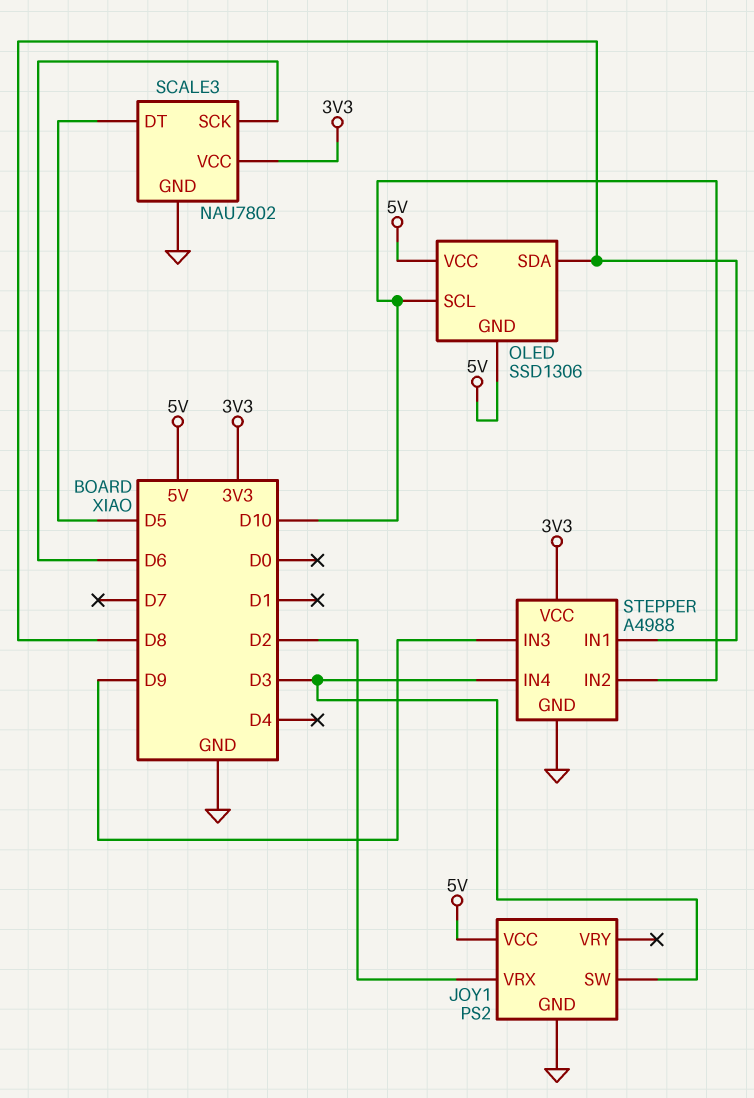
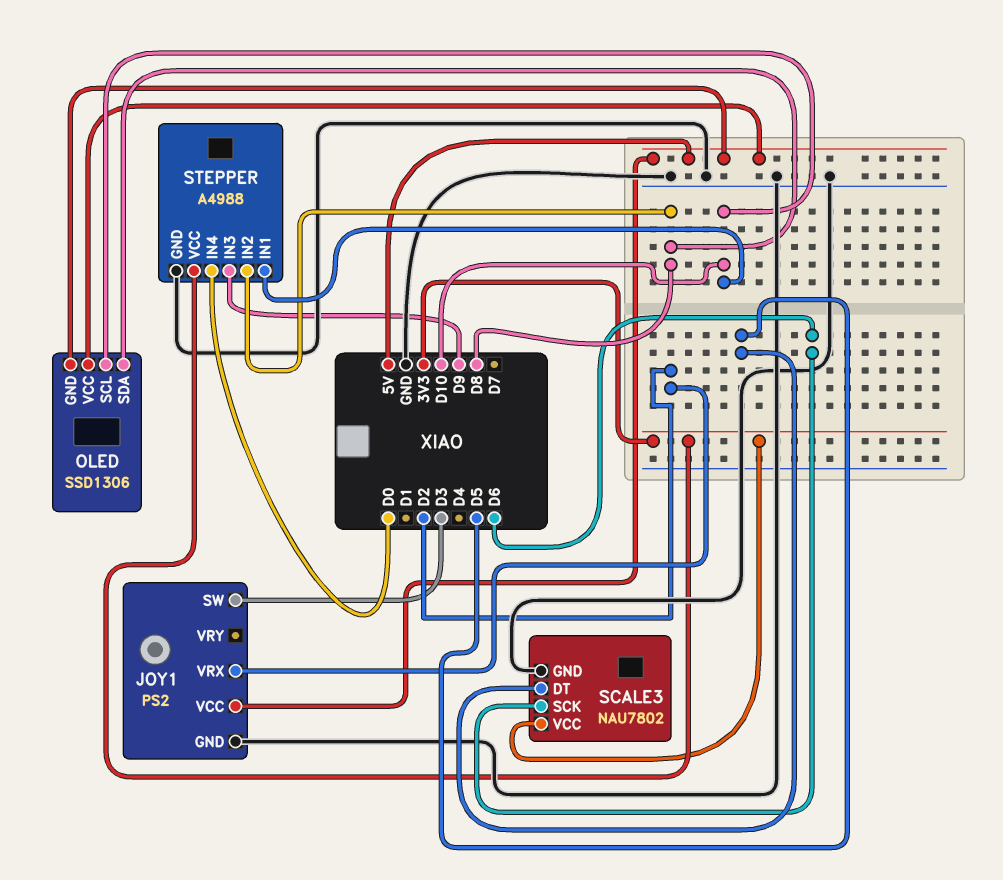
STEPPER pin IN1: D8 -> D10
STEPPER pin IN2: D10 -> D8
STEPPER pin IN4: D3 -> D0

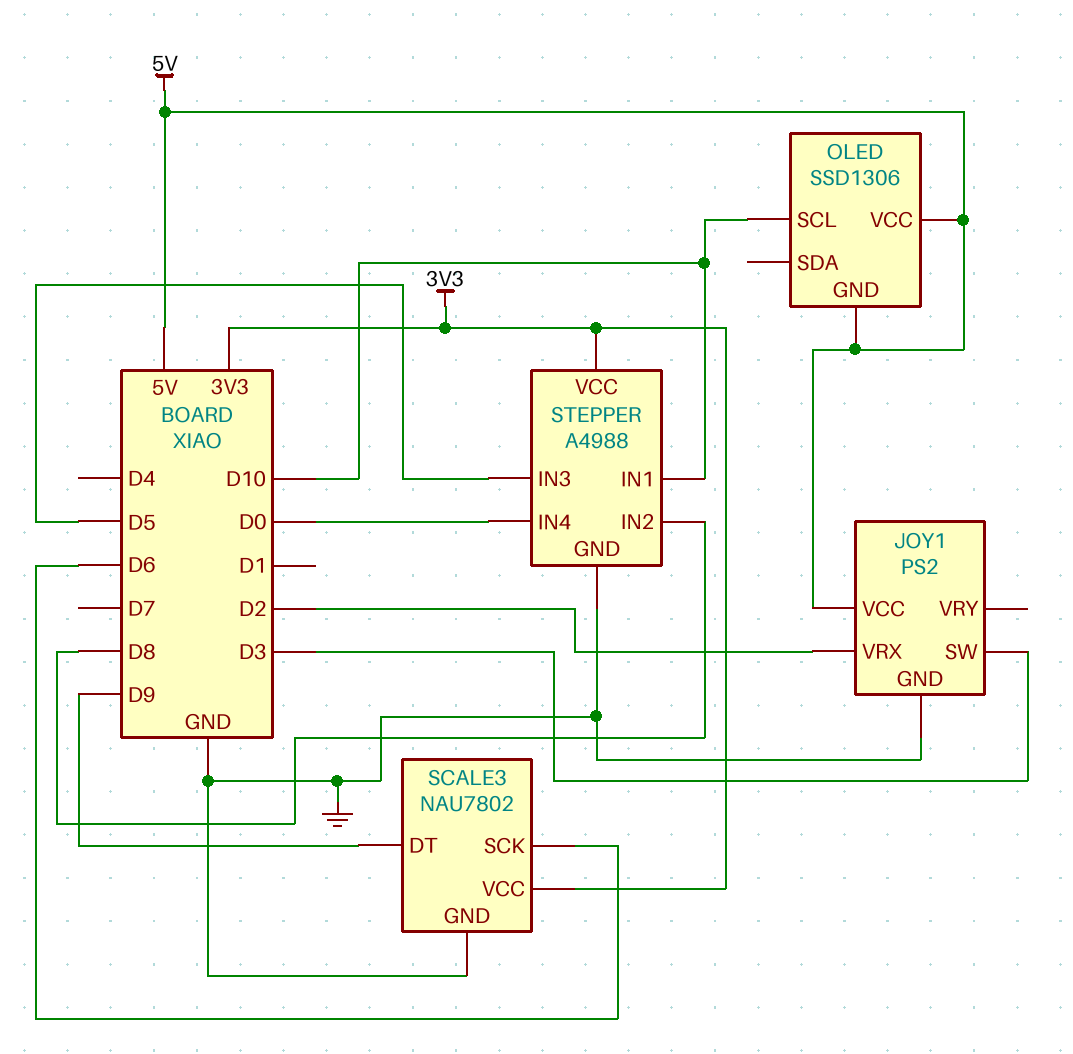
OLED pin SDA: D8 -> none
SCALE3 pin DT: D5 -> D9
STEPPER pin IN3: D9 -> D5

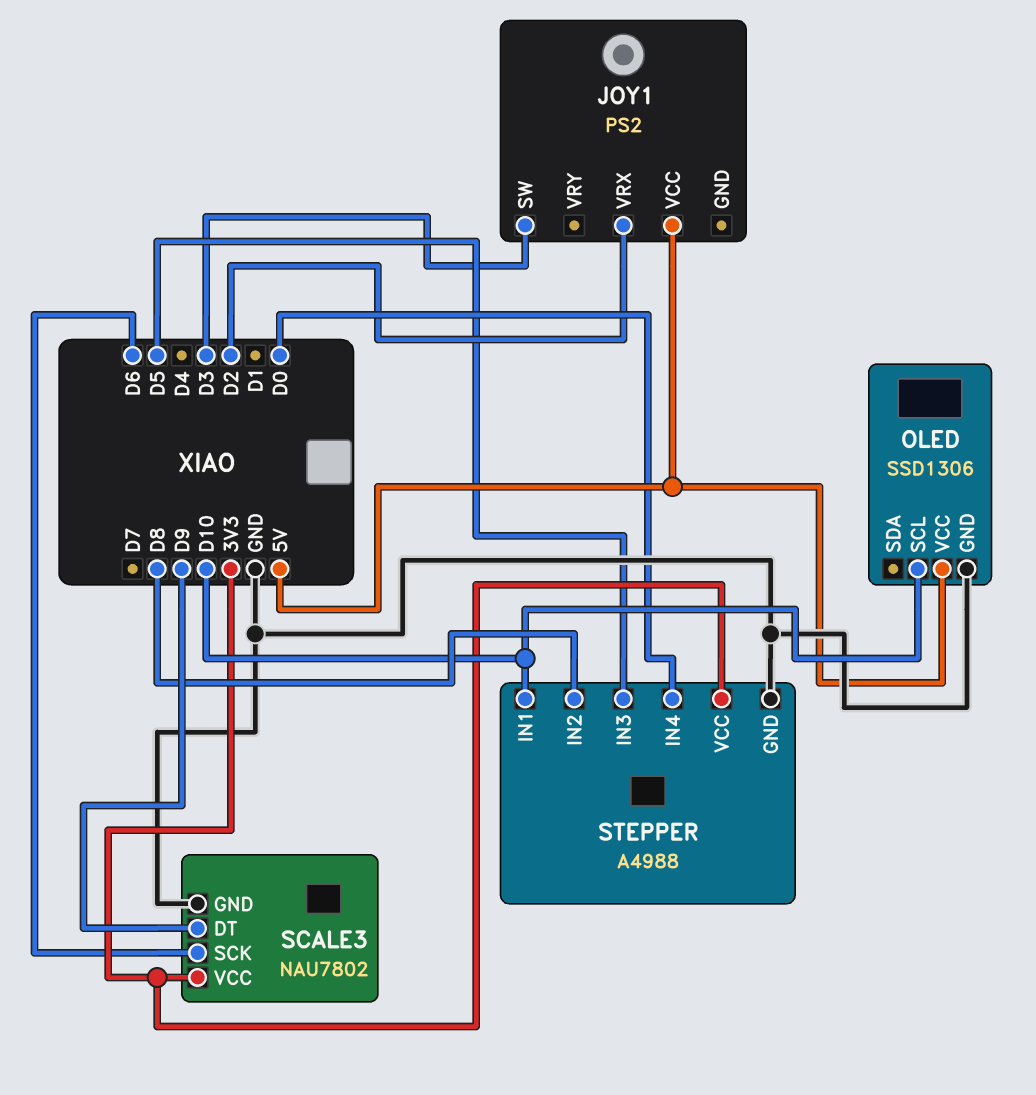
JOY1 pin GND: GND -> none
OLED pin GND: 5V -> GND

